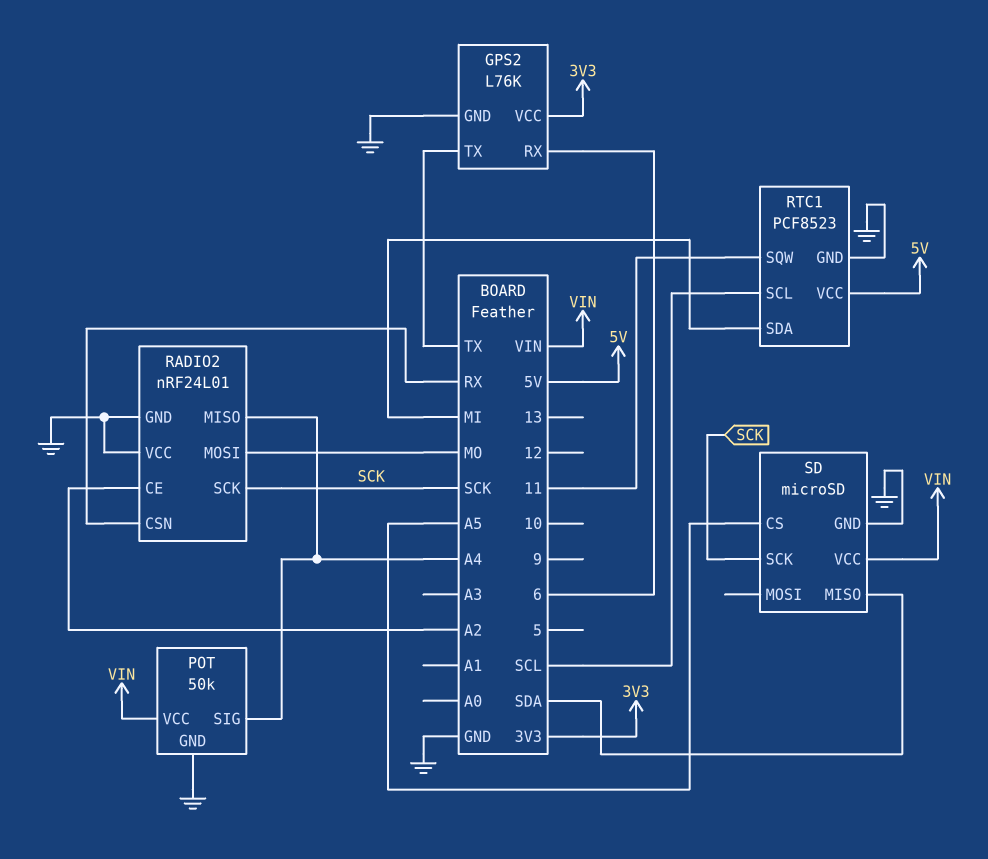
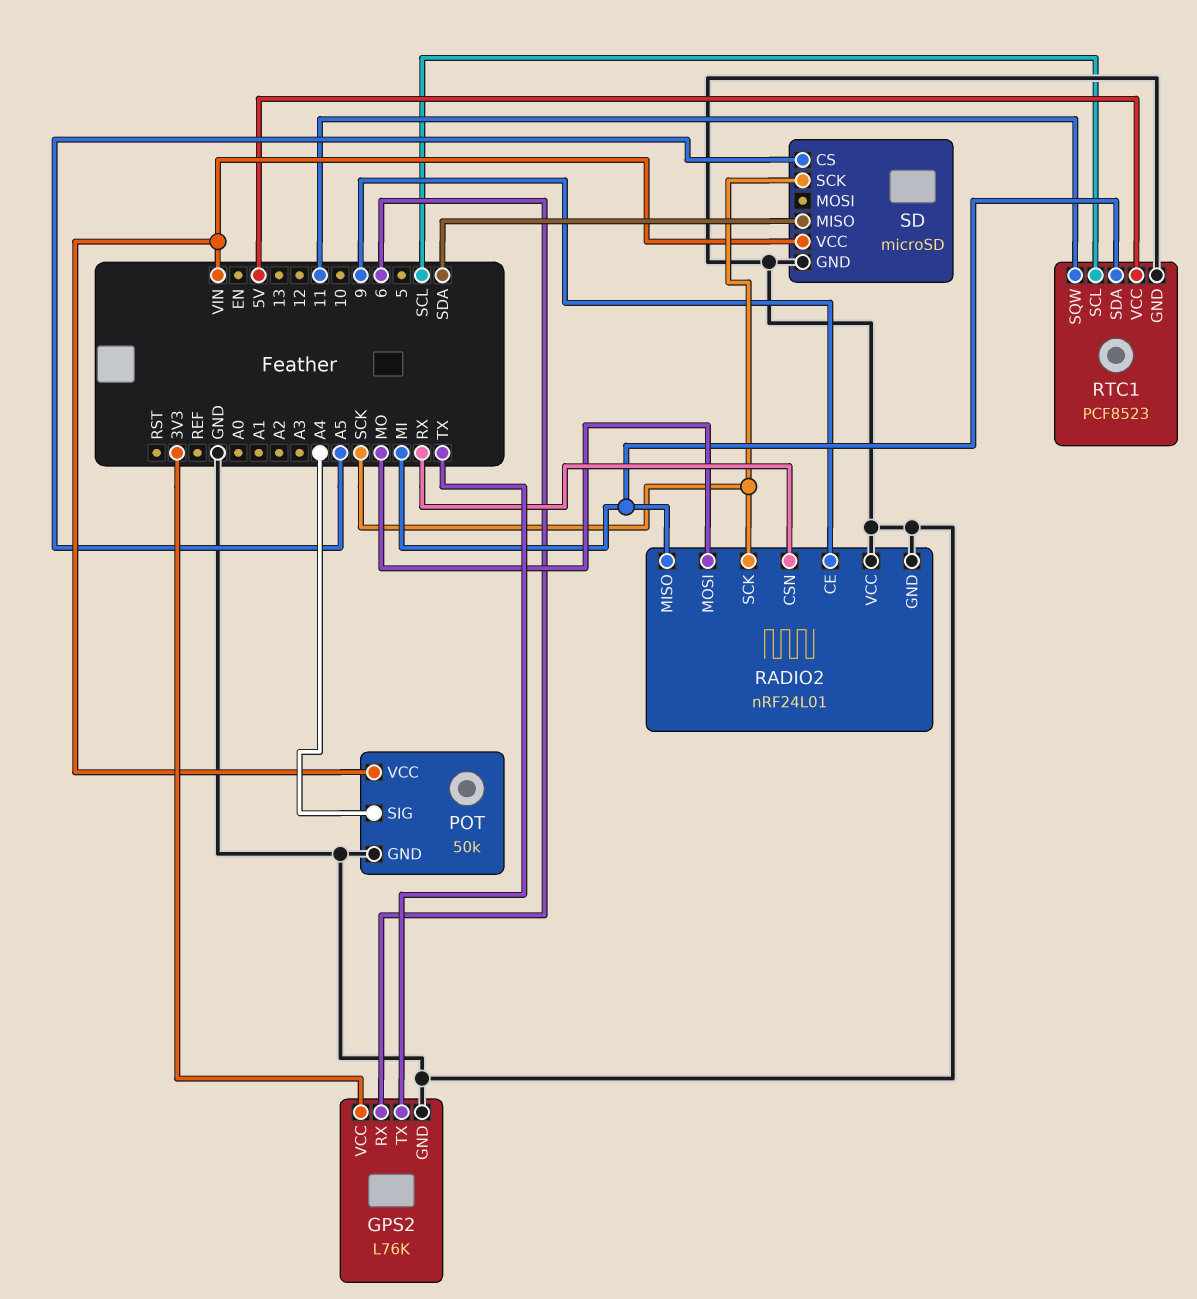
RADIO2 pin CE: A2 -> 9
RADIO2 pin MISO: A4 -> MI

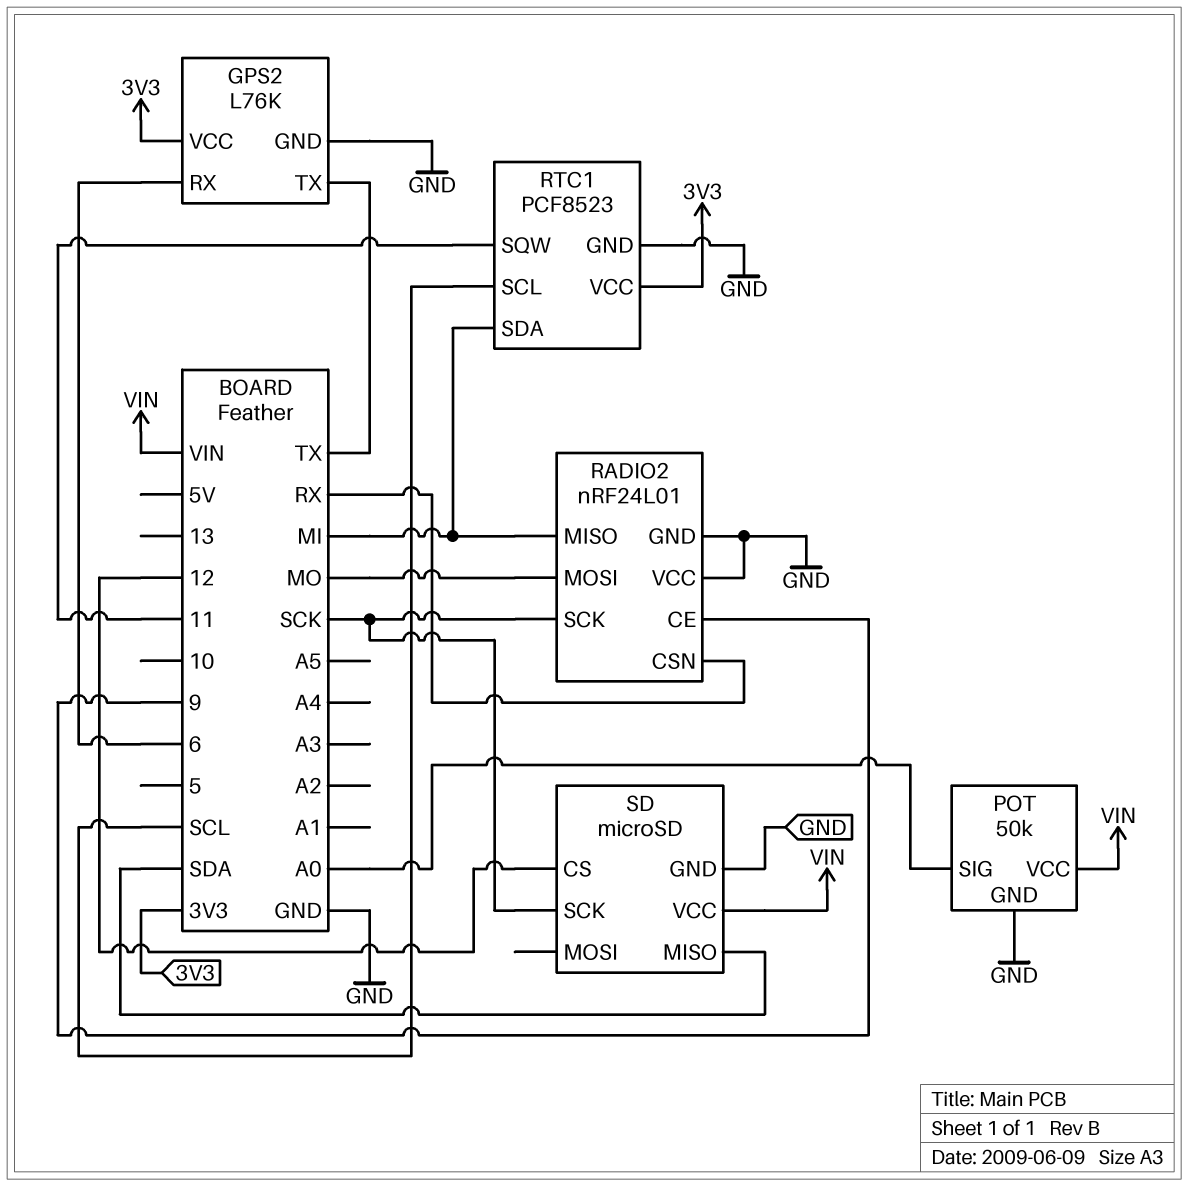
POT pin SIG: A4 -> A0
RTC1 pin VCC: 5V -> 3V3
SD pin CS: A5 -> 12

